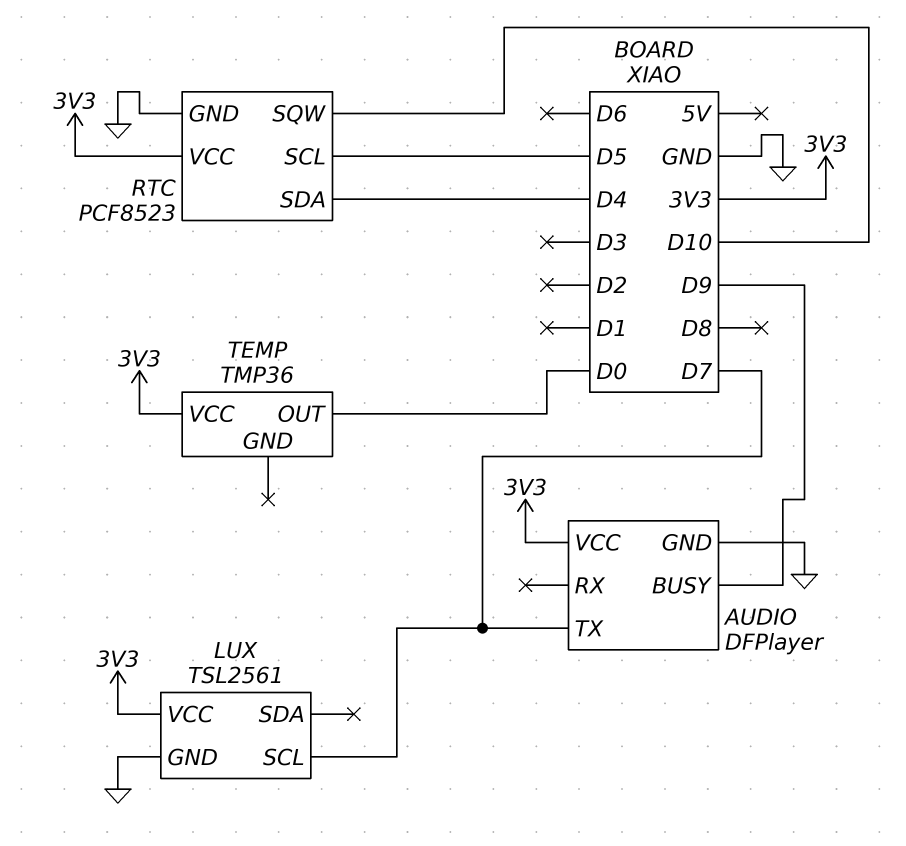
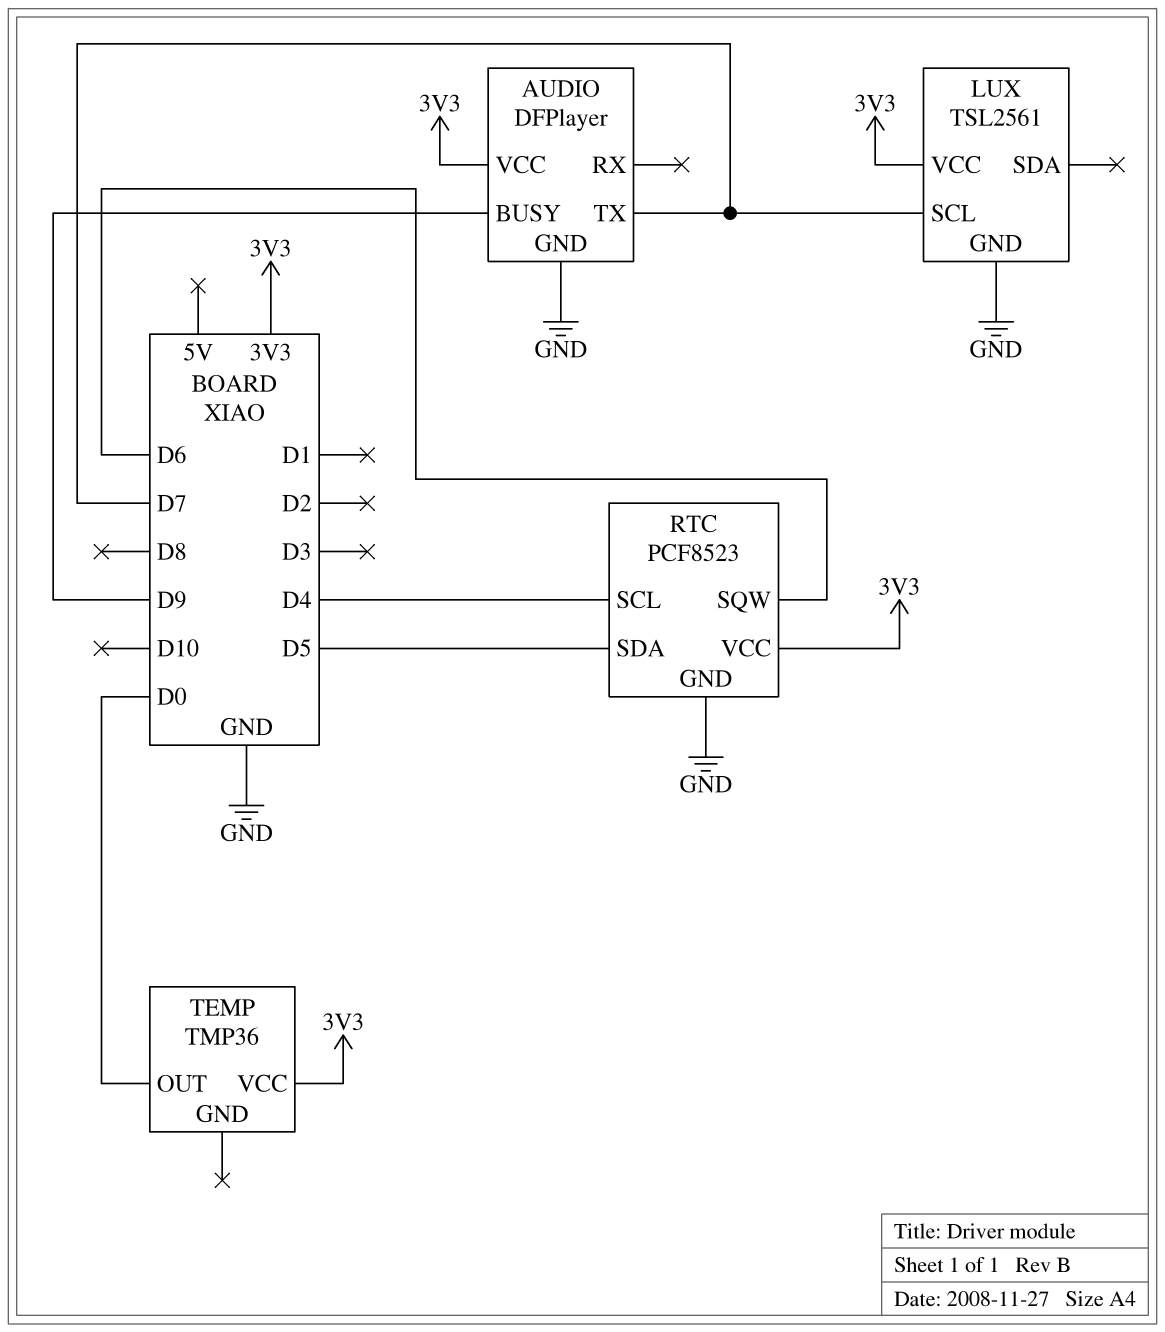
RTC pin SCL: D5 -> D4
RTC pin SDA: D4 -> D5
RTC pin SQW: D10 -> D6

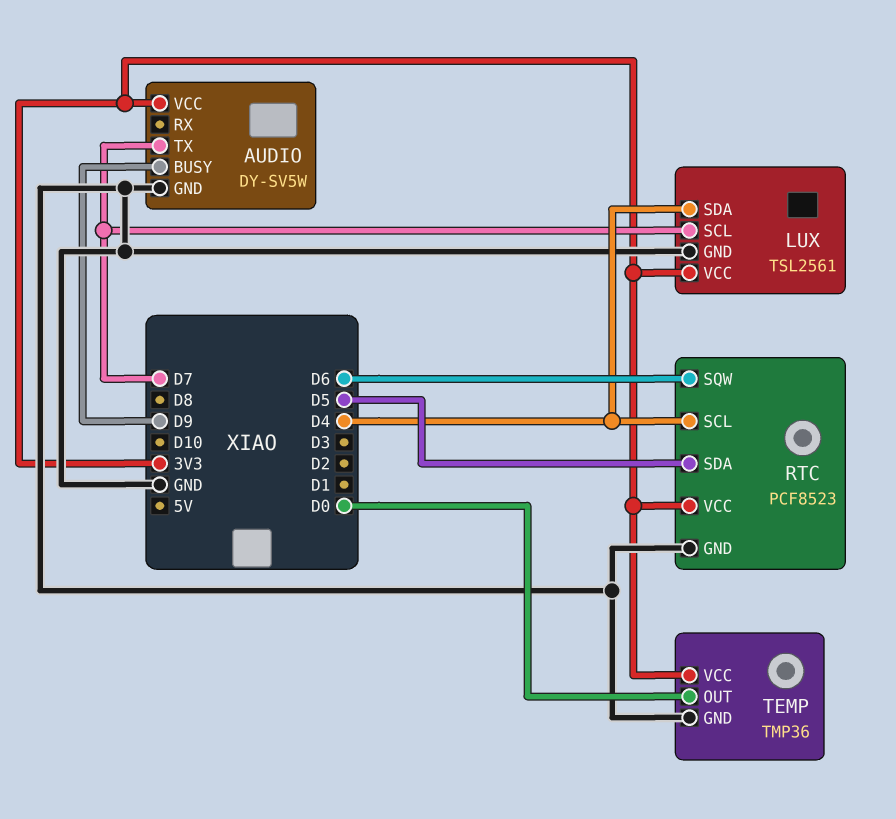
AUDIO: DFPlayer -> DY-SV5W
LUX pin SDA: none -> D4
TEMP pin GND: none -> GND

